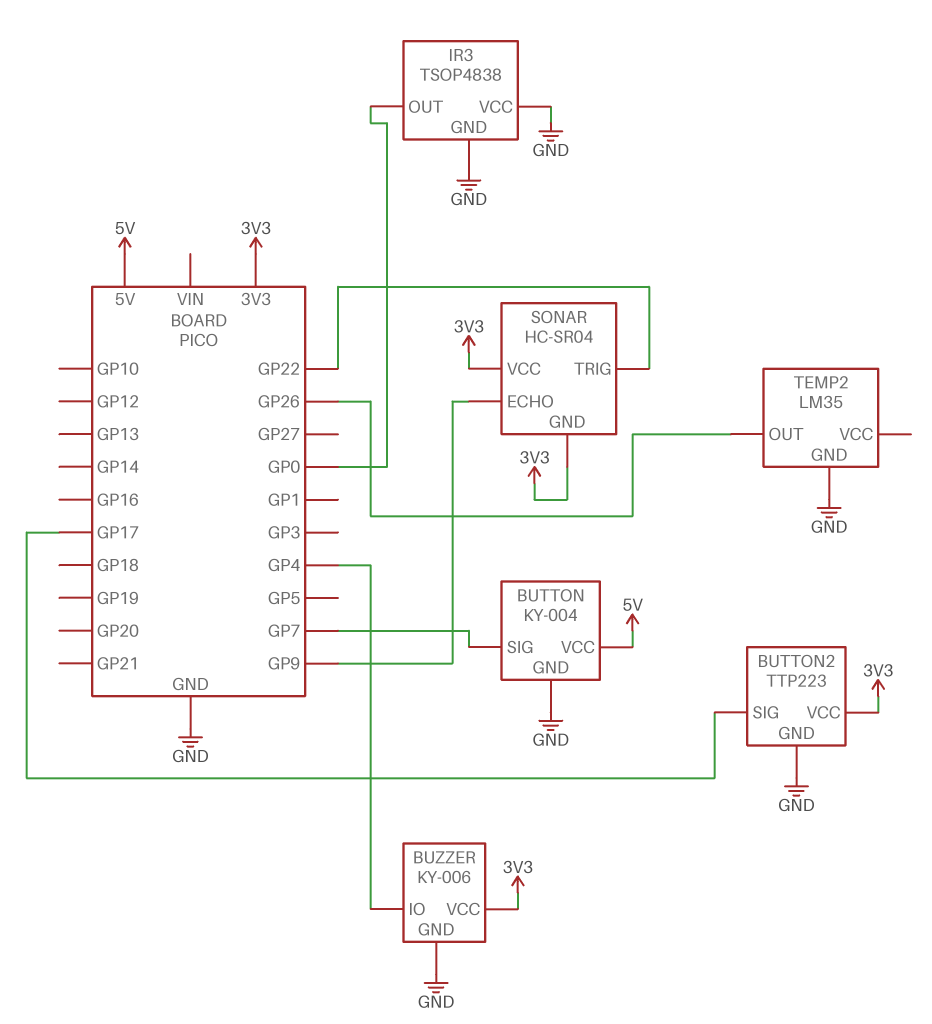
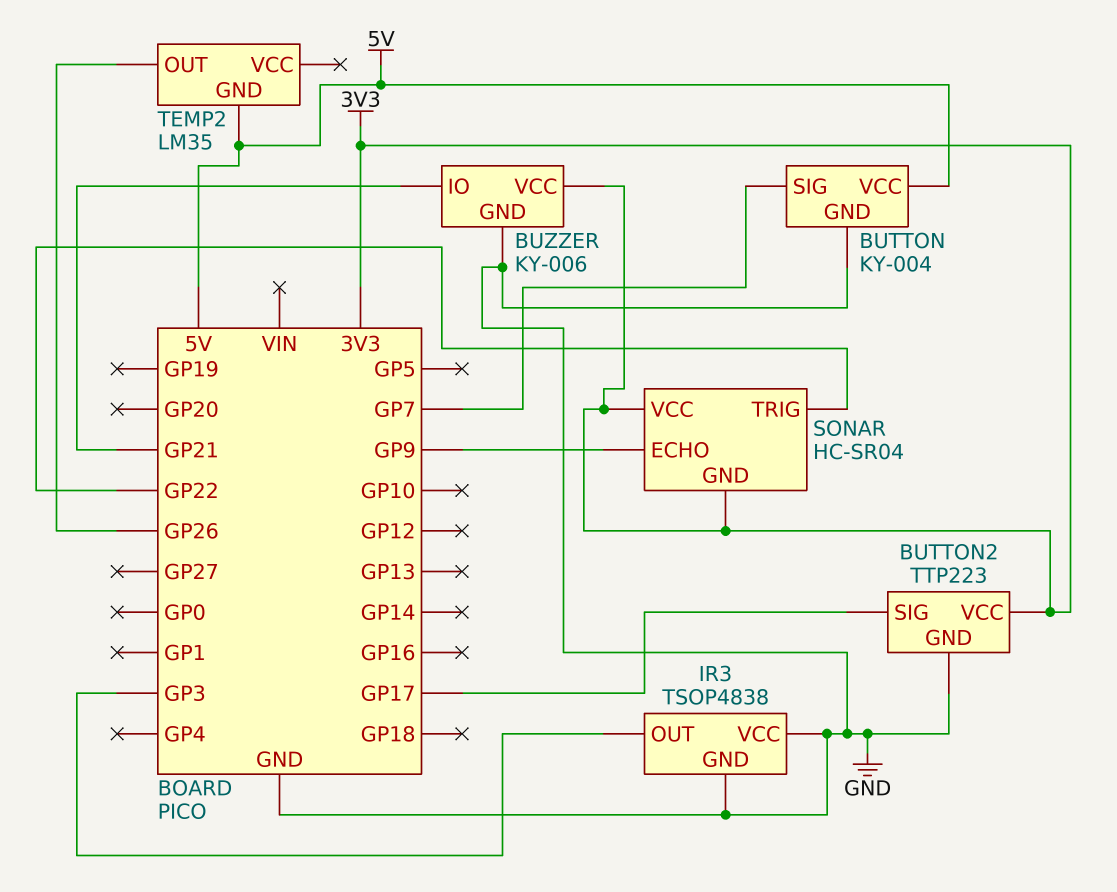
BUZZER pin IO: GP4 -> GP21
IR3 pin OUT: GP0 -> GP3
TEMP2 pin GND: GND -> 5V

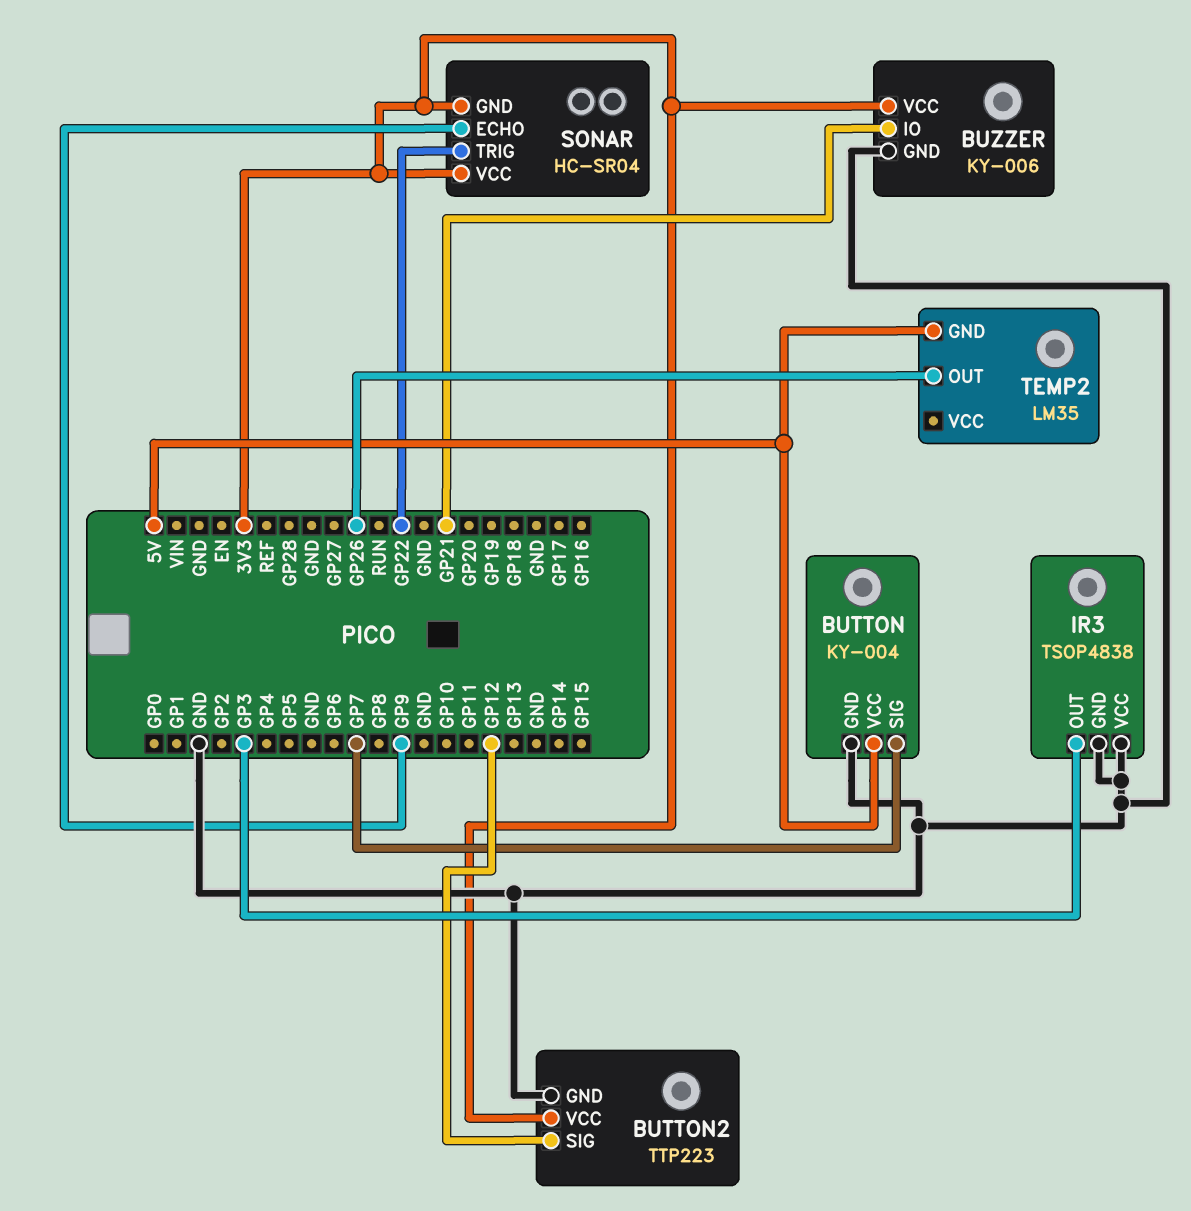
BUTTON2 pin SIG: GP17 -> GP12

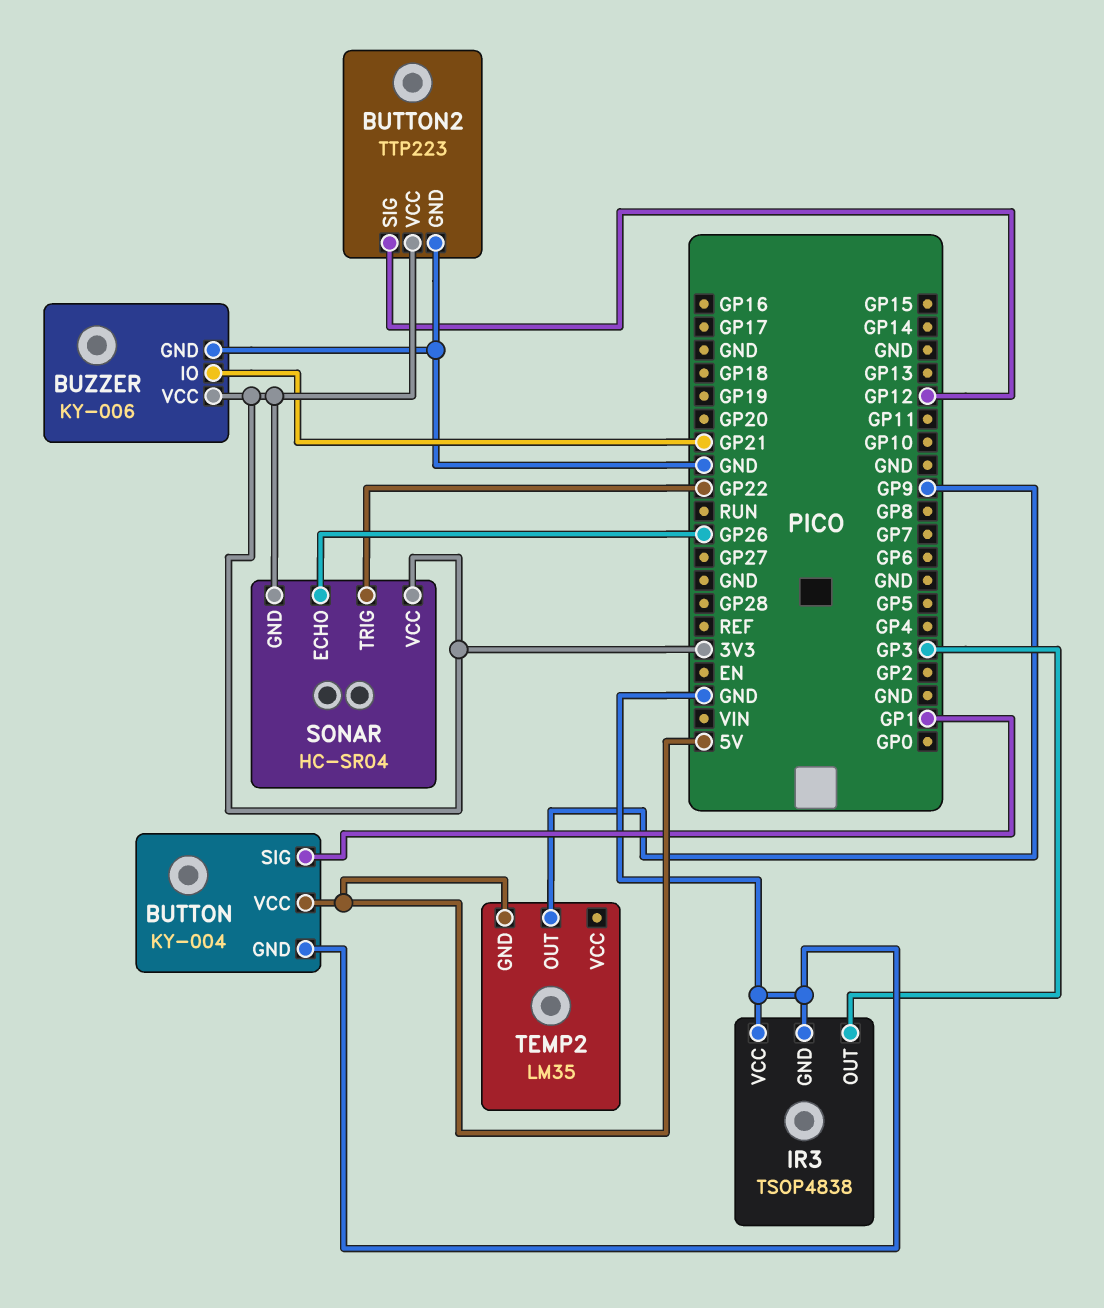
BUTTON pin SIG: GP7 -> GP1
SONAR pin ECHO: GP9 -> GP26
TEMP2 pin OUT: GP26 -> GP9

